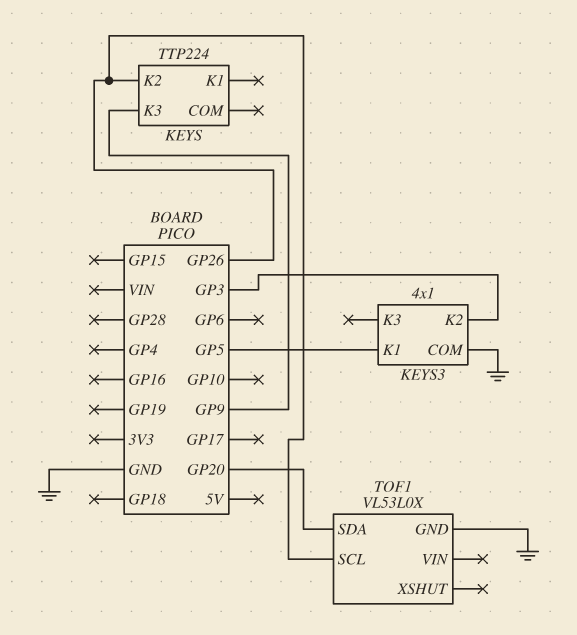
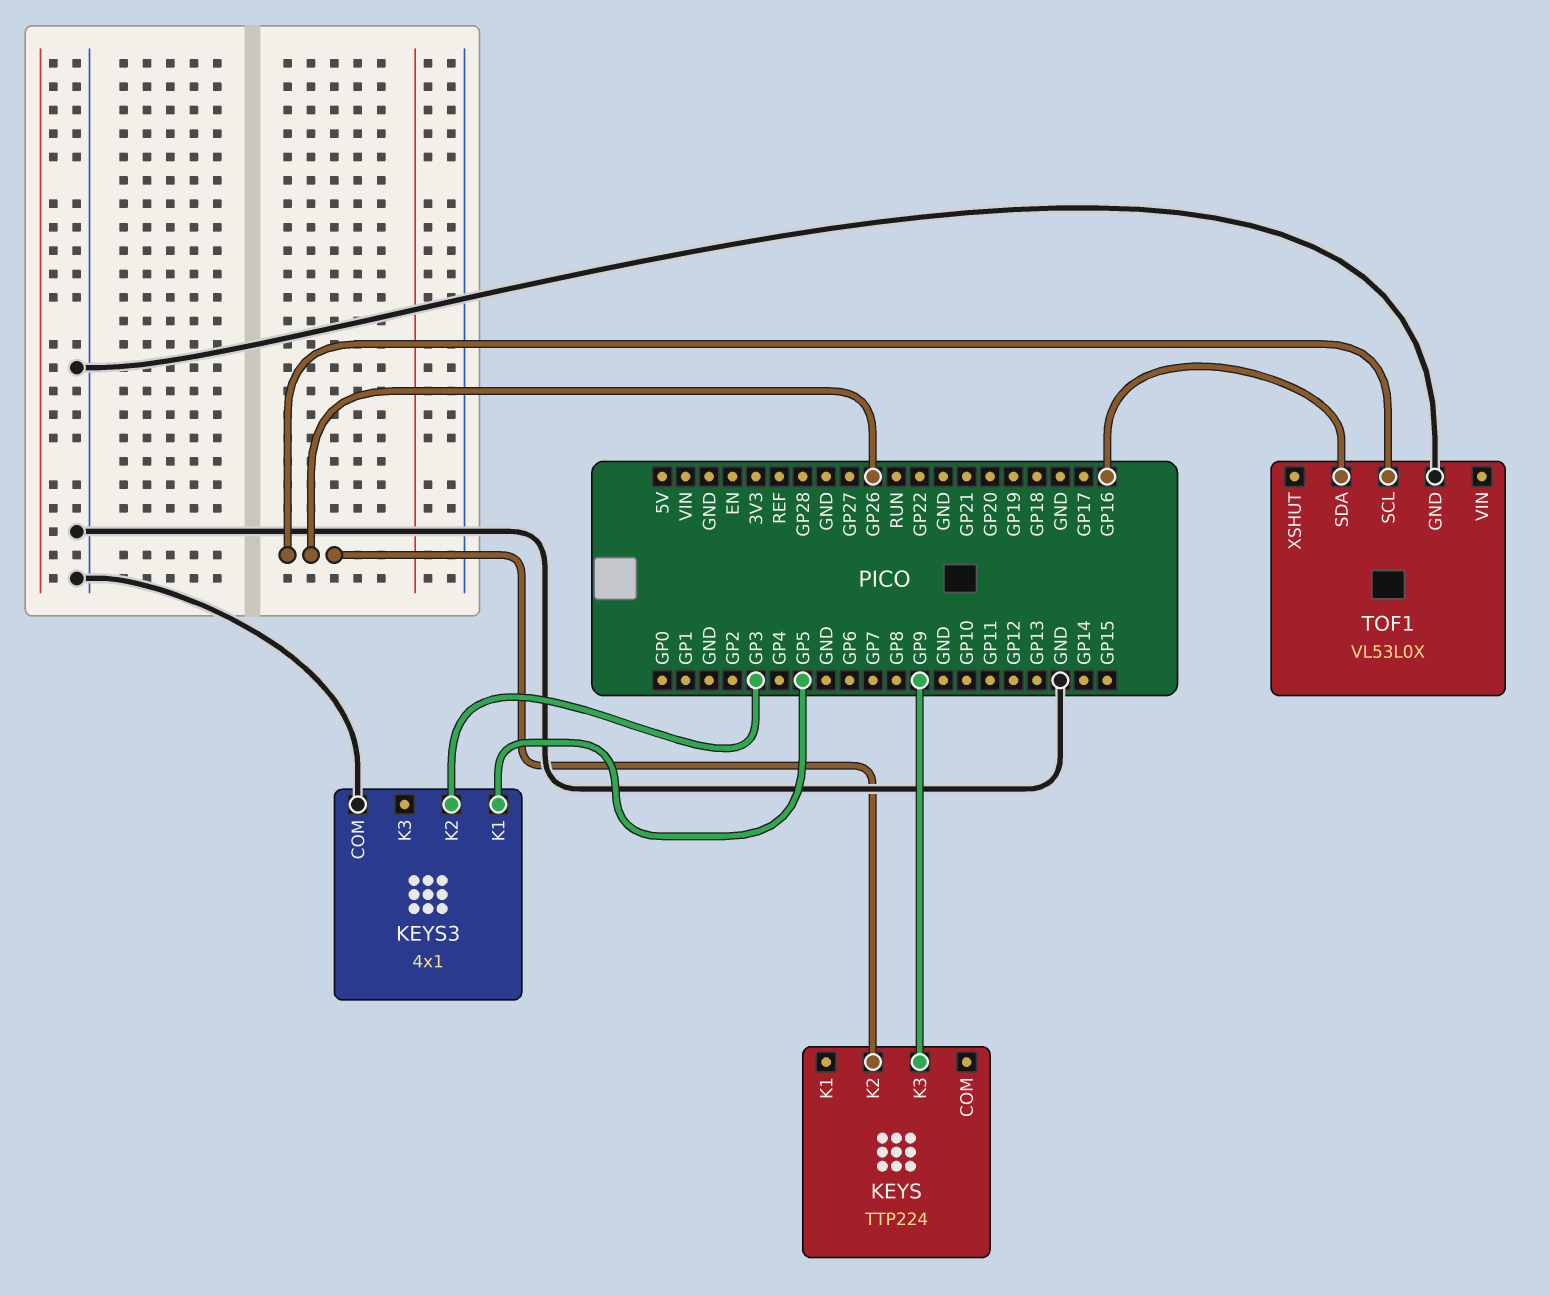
TOF1 pin SDA: GP20 -> GP16

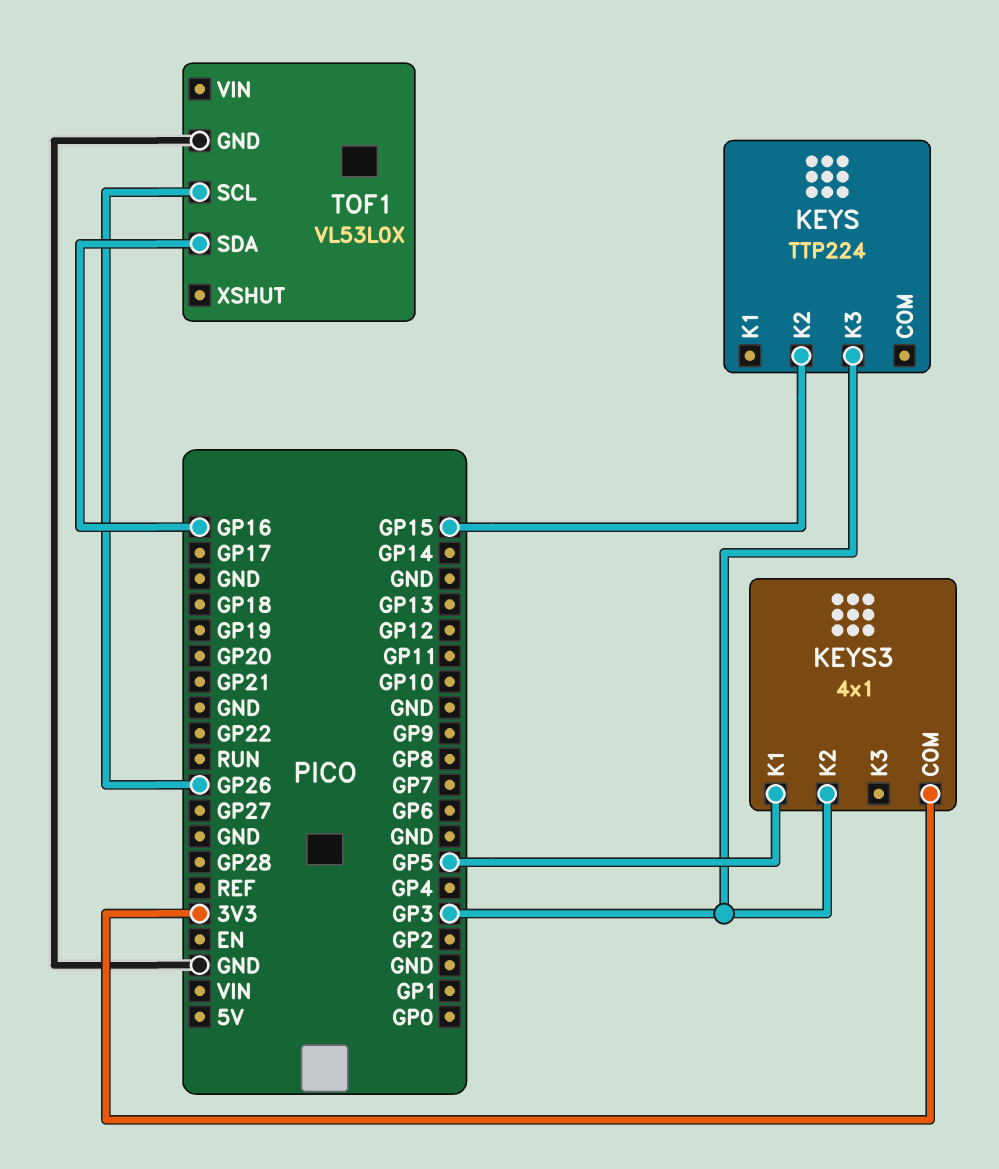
KEYS pin K2: GP26 -> GP15
KEYS pin K3: GP9 -> GP3
KEYS3 pin COM: GND -> 3V3

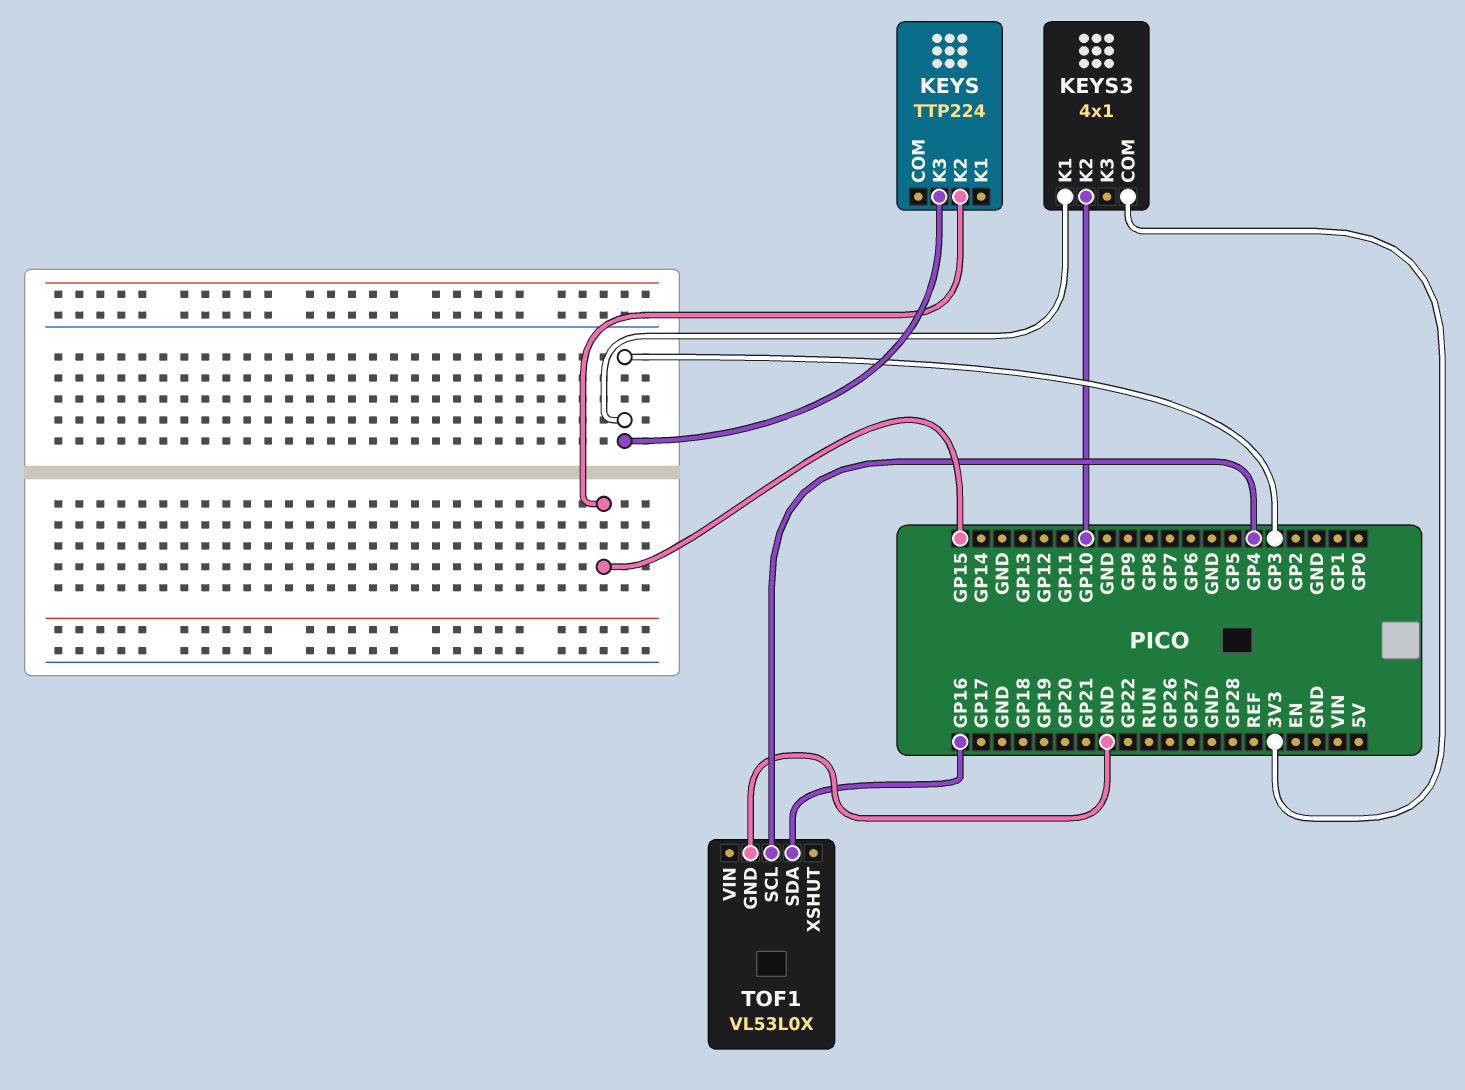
KEYS3 pin K1: GP5 -> GP3
KEYS3 pin K2: GP3 -> GP10
TOF1 pin SCL: GP26 -> GP4

